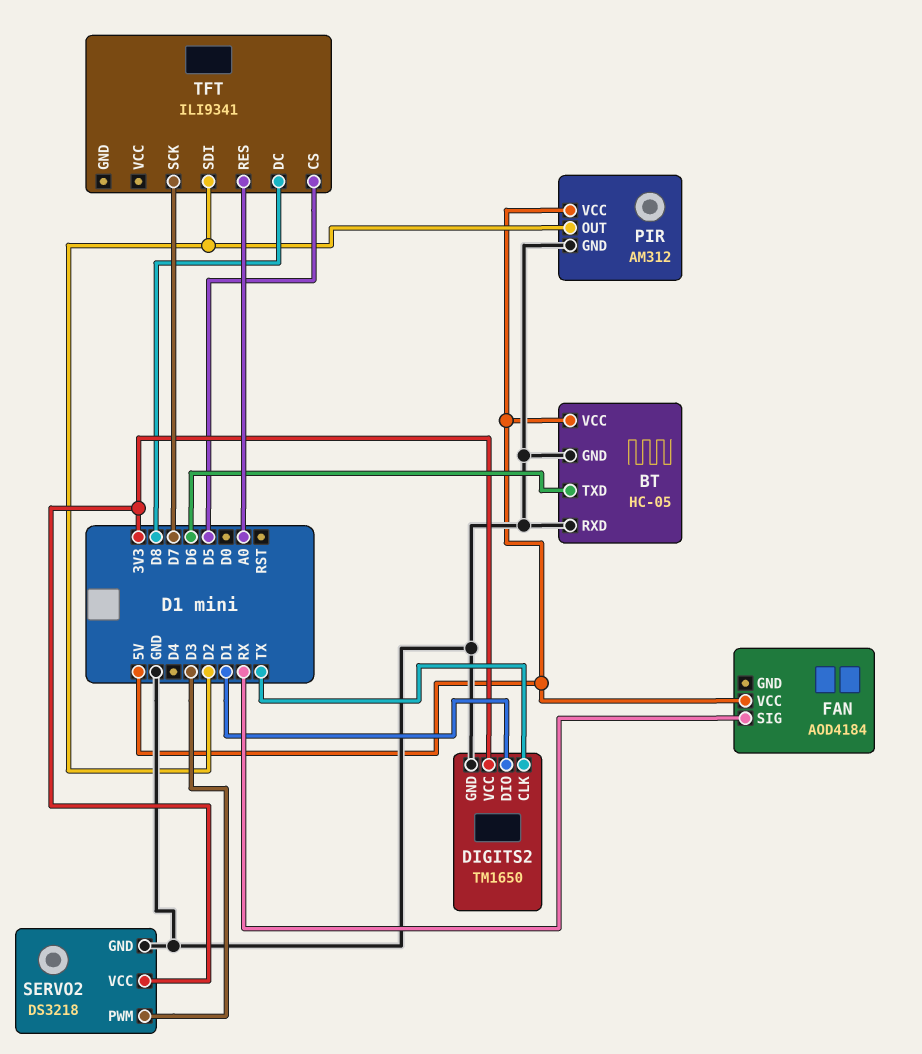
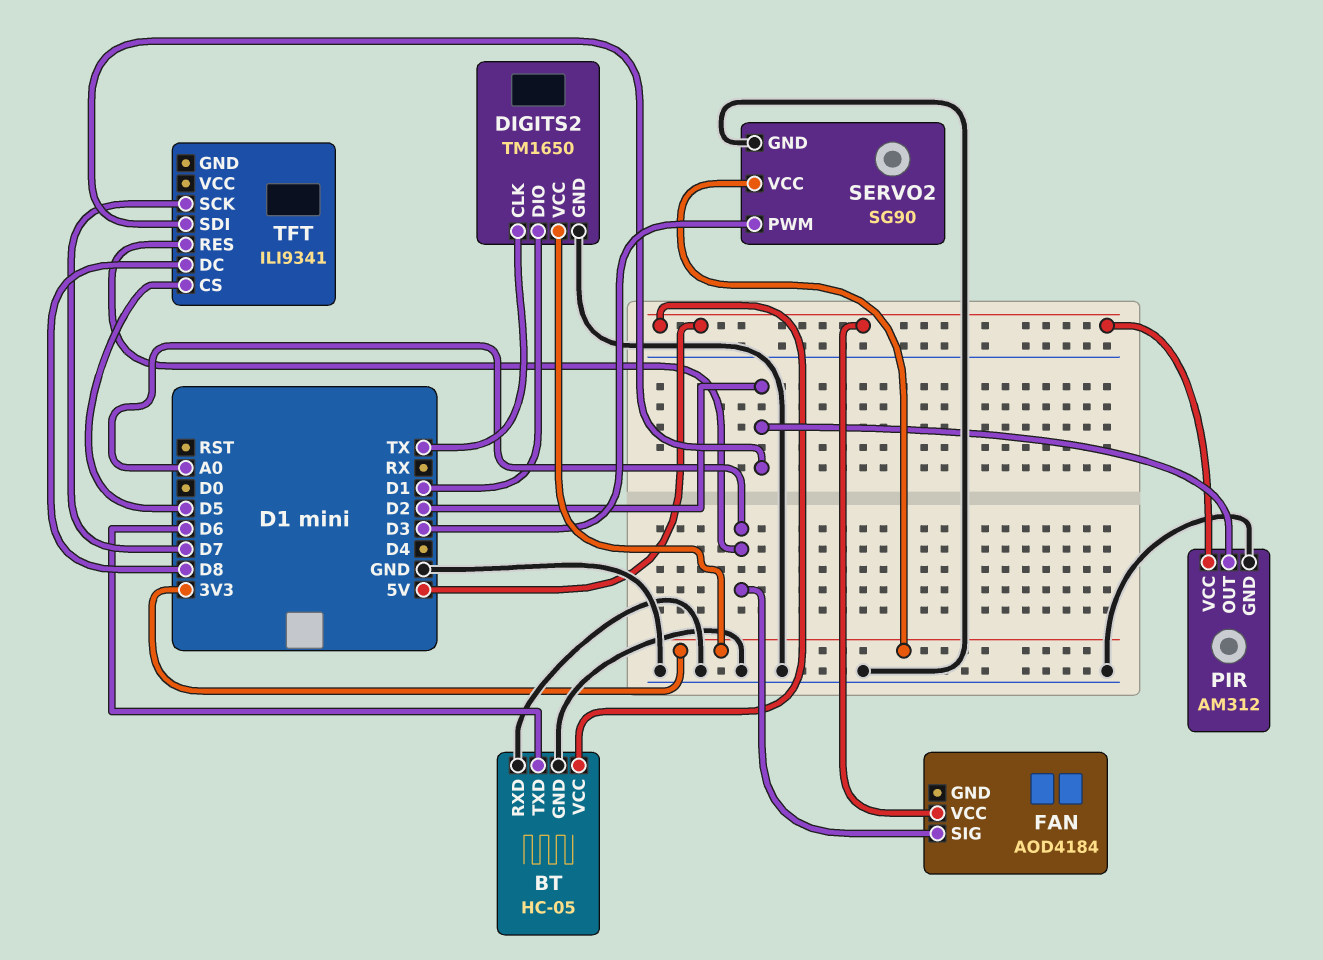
FAN pin SIG: RX -> A0
SERVO2: DS3218 -> SG90

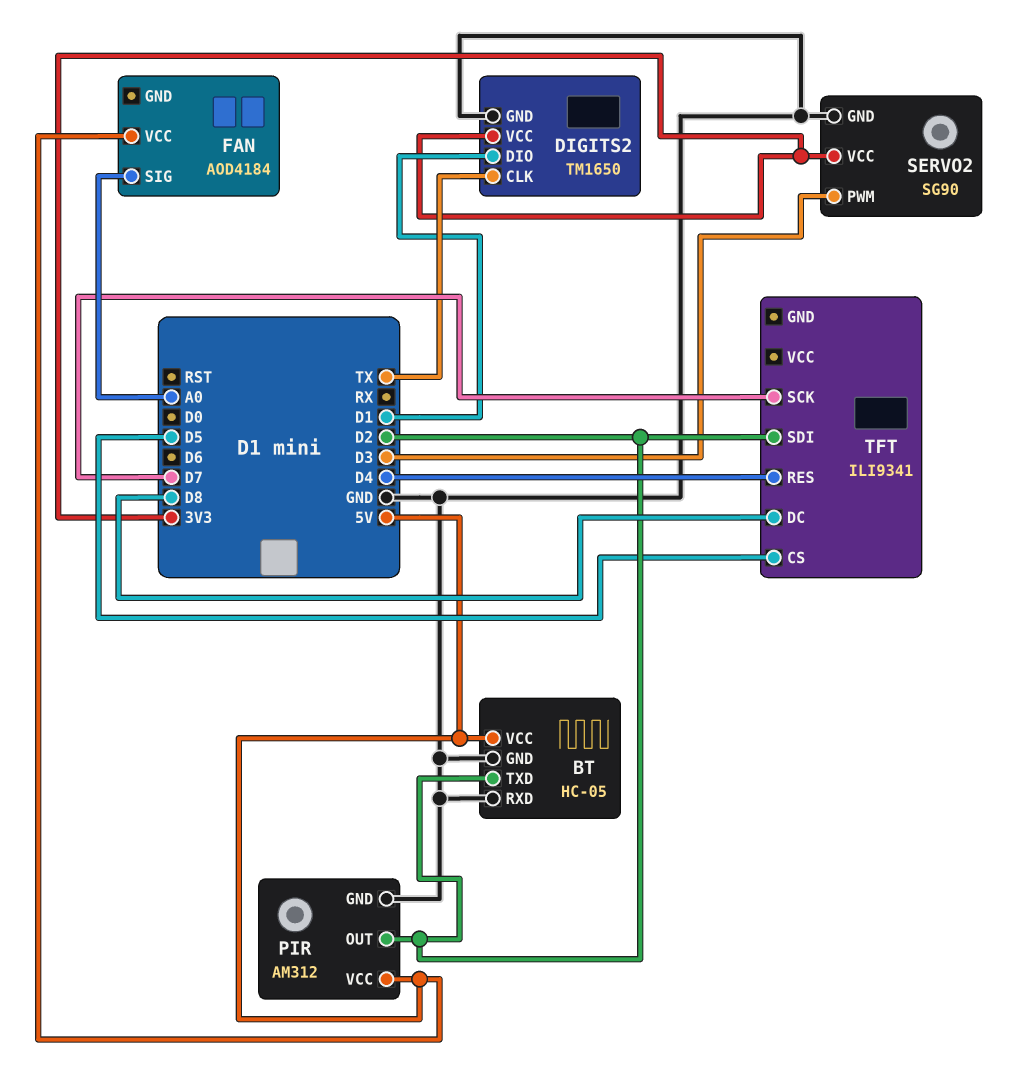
BT pin TXD: D6 -> D2
TFT pin RES: A0 -> D4

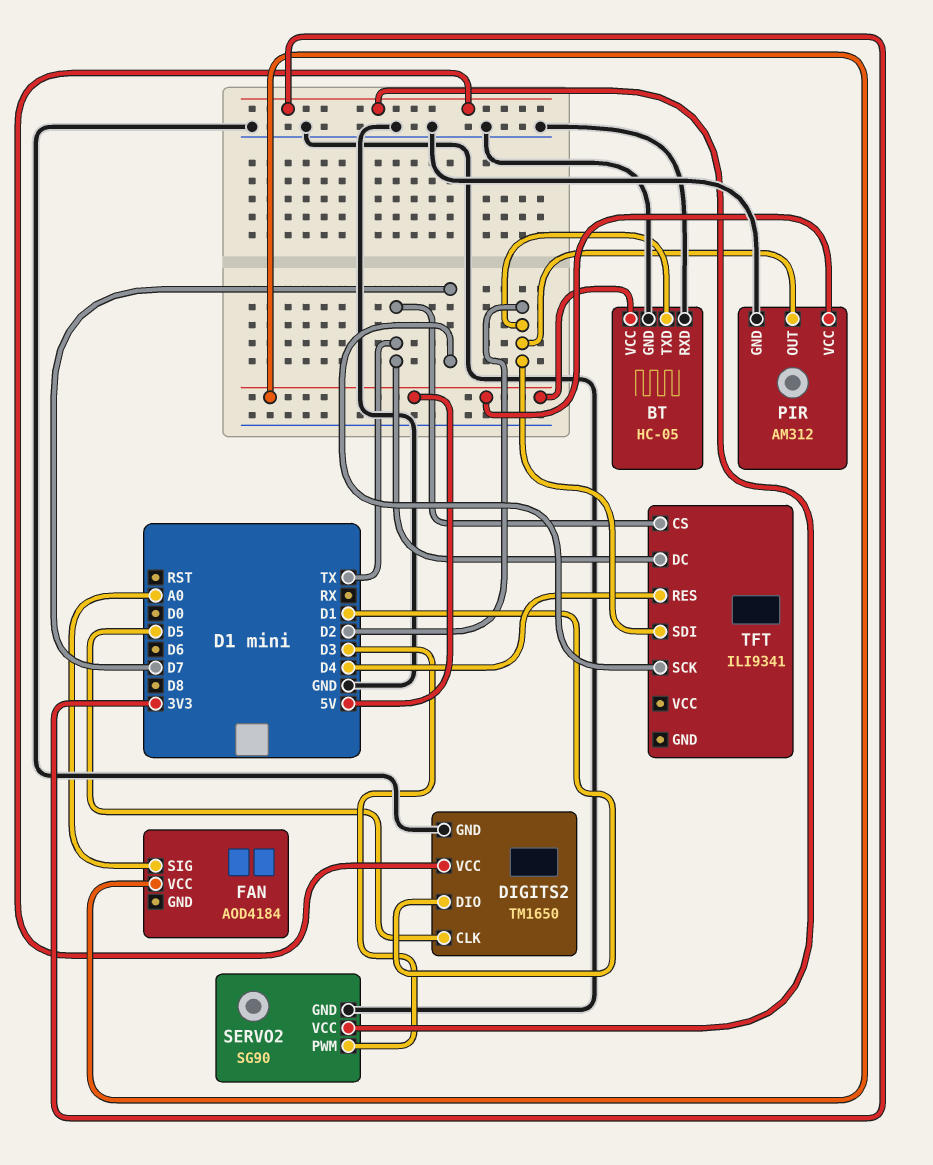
DIGITS2 pin CLK: TX -> D5
TFT pin CS: D5 -> TX
TFT pin DC: D8 -> TX

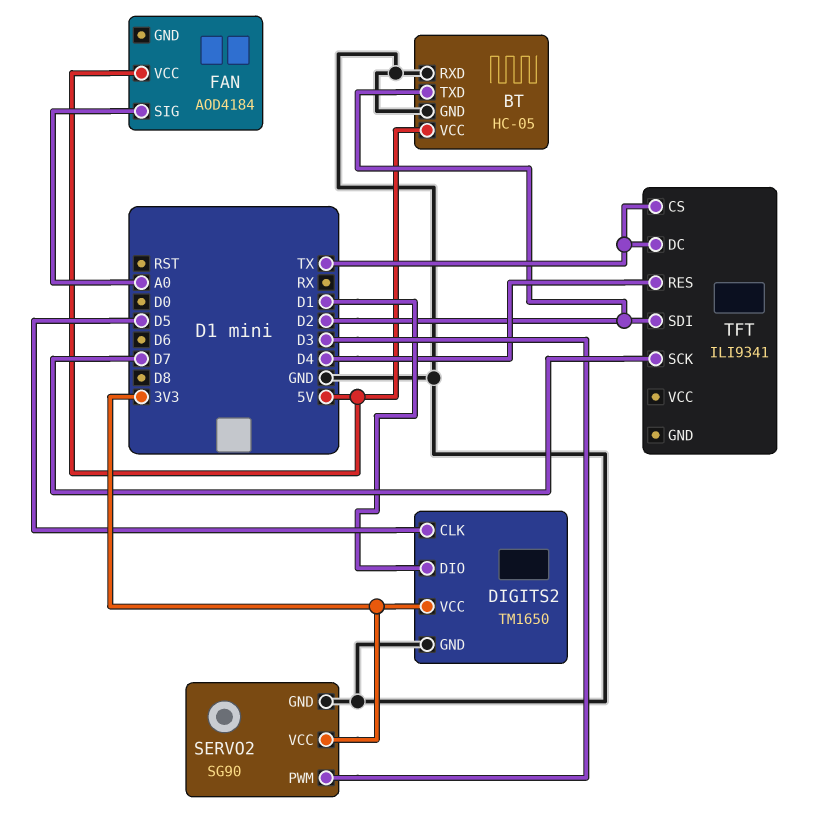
PIR: AM312 -> none
PIR pin GND: GND -> none
PIR pin OUT: D2 -> none
PIR pin VCC: 5V -> none

